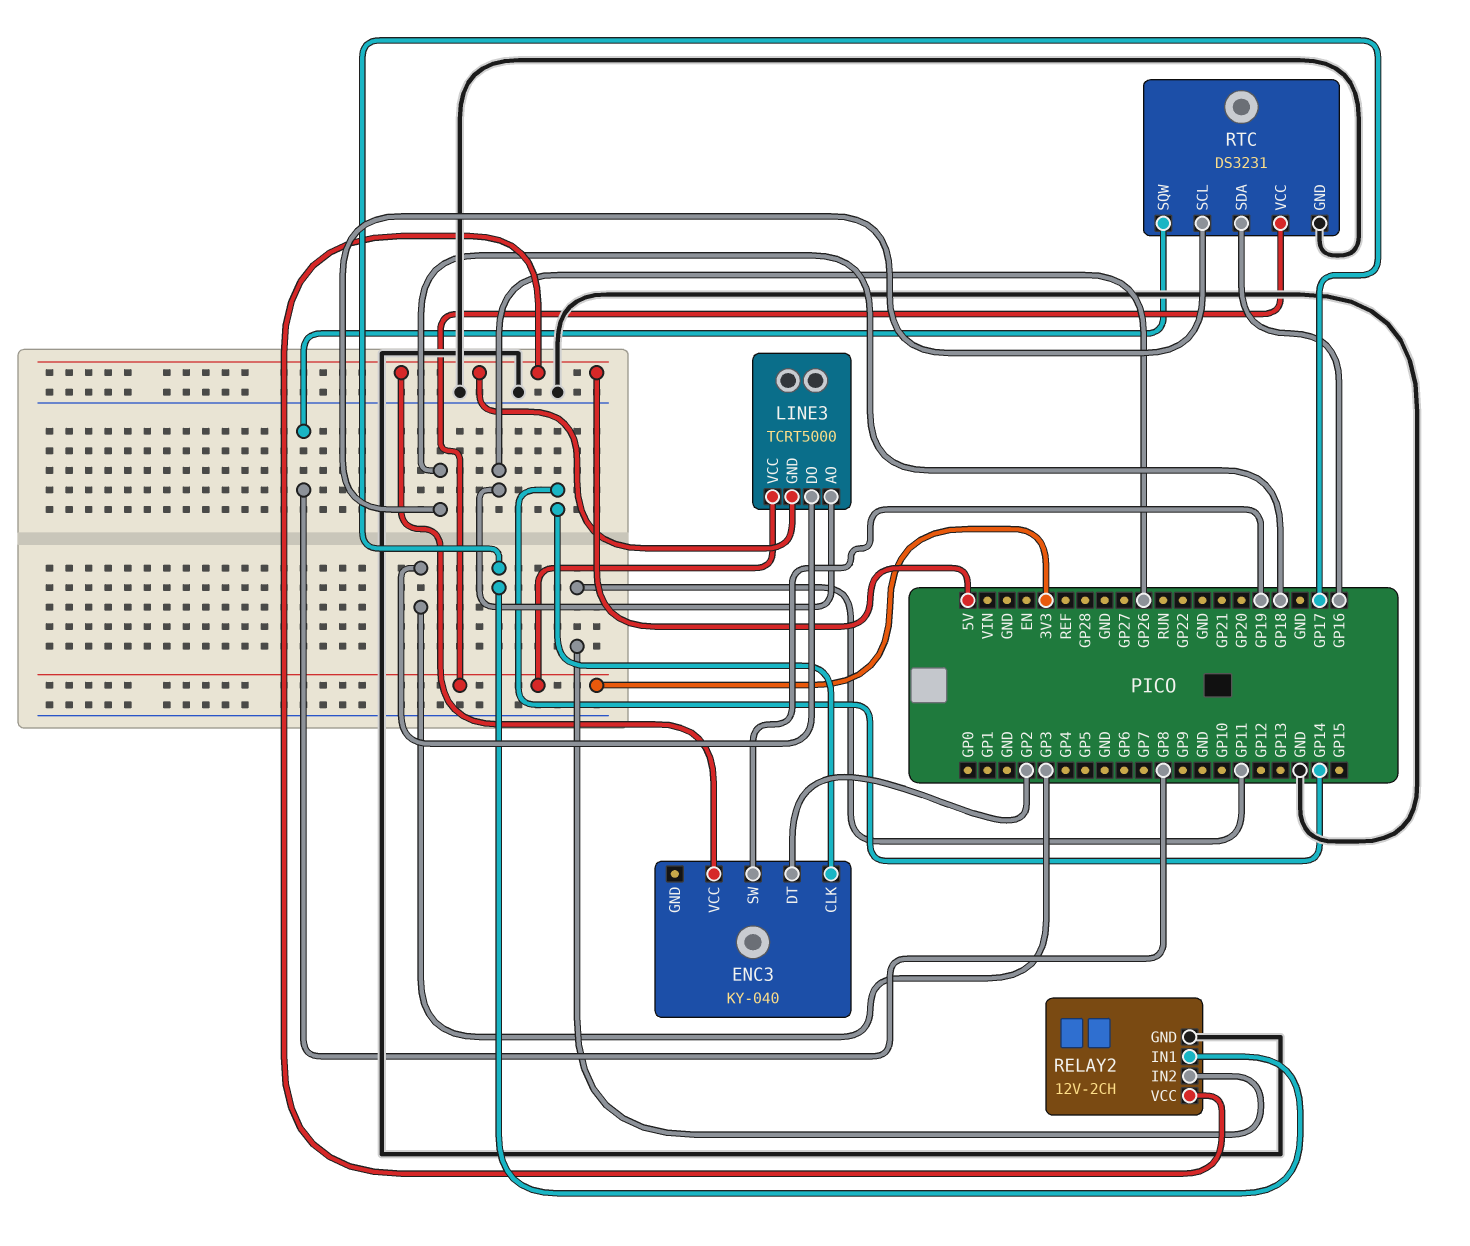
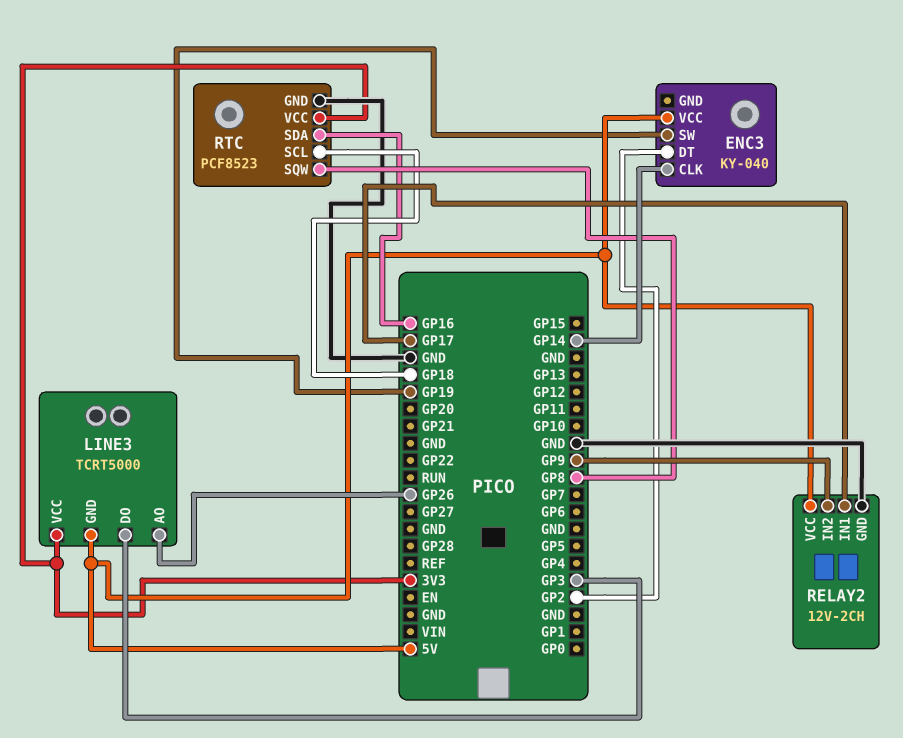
RELAY2 pin IN2: GP11 -> GP9
RTC: DS3231 -> PCF8523

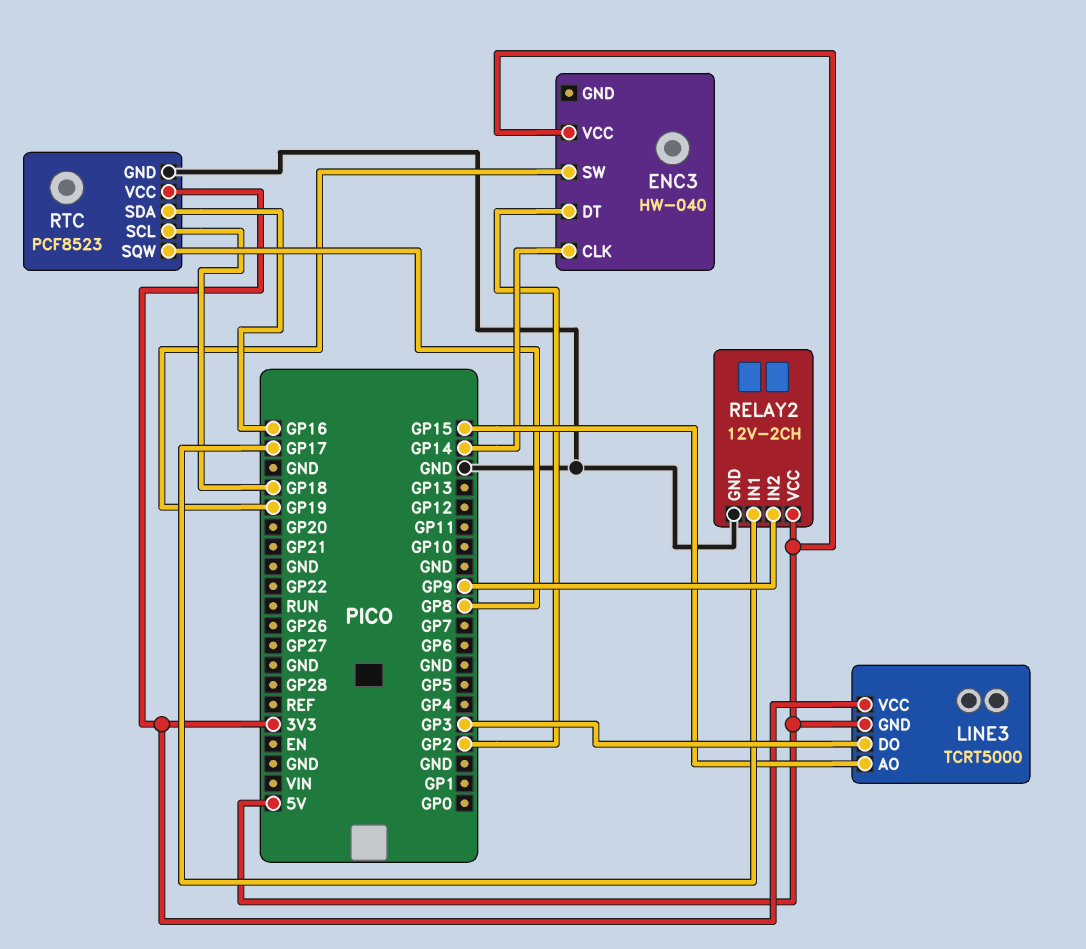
ENC3: KY-040 -> HW-040
LINE3 pin AO: GP26 -> GP15

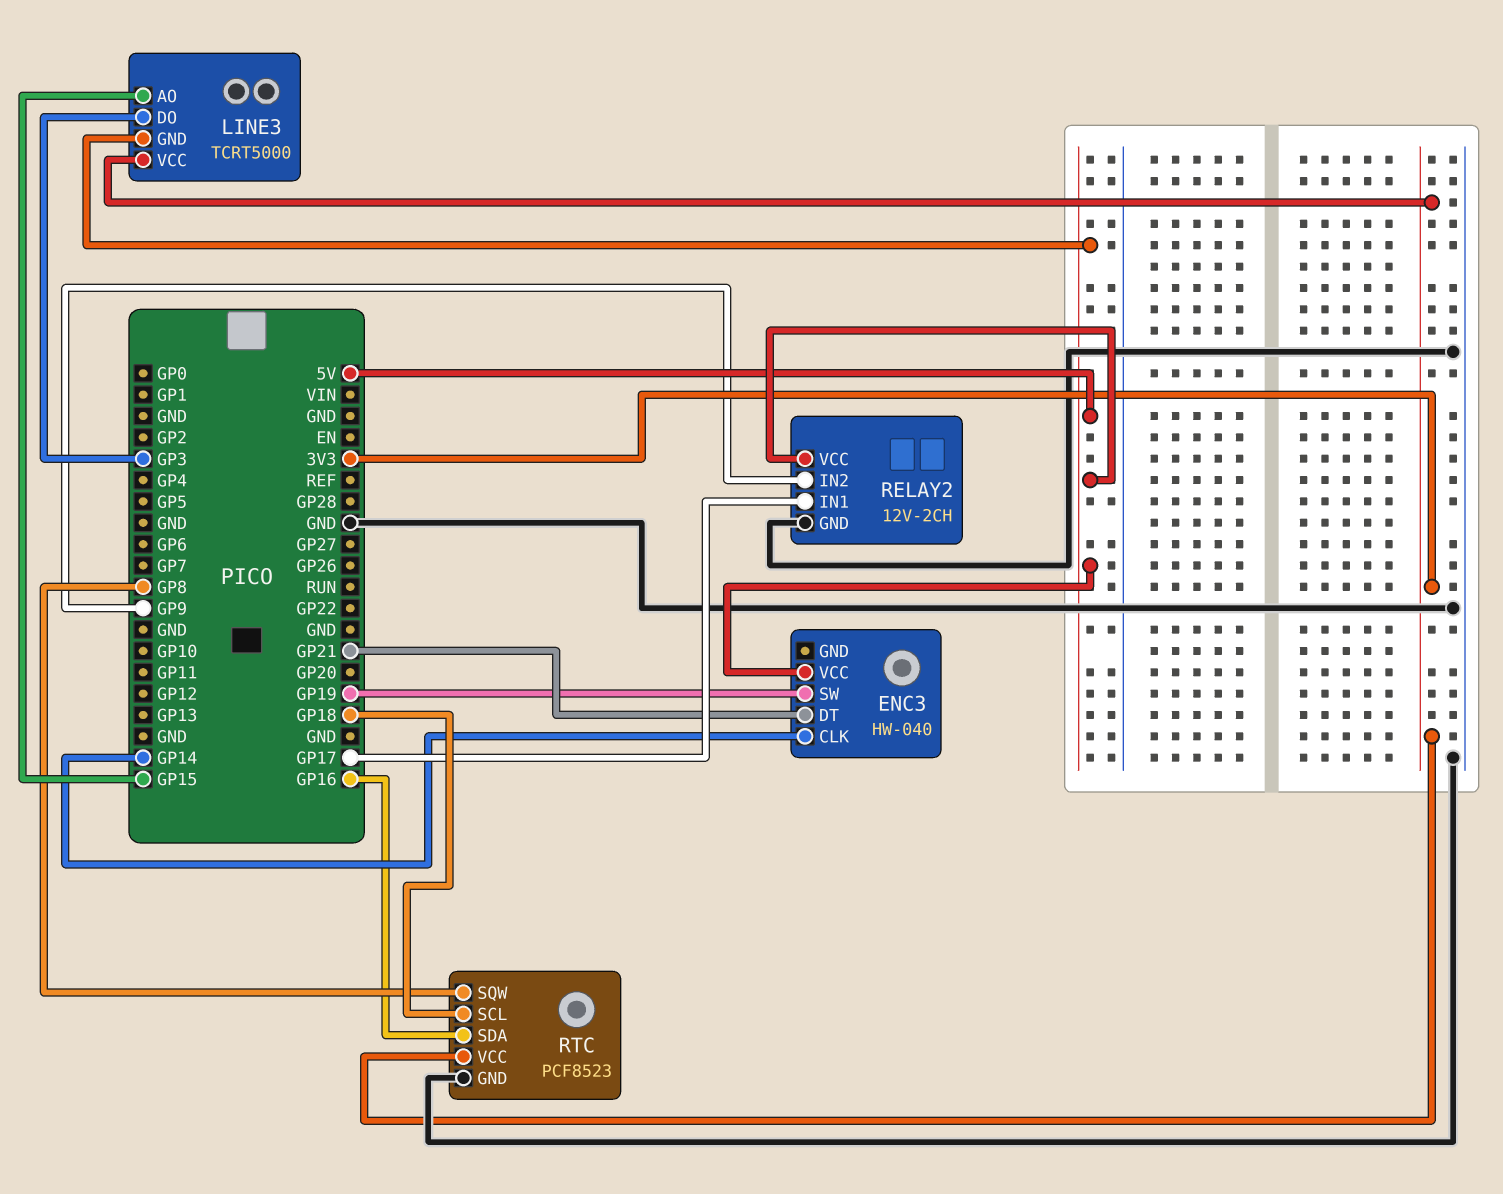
ENC3 pin DT: GP2 -> GP21

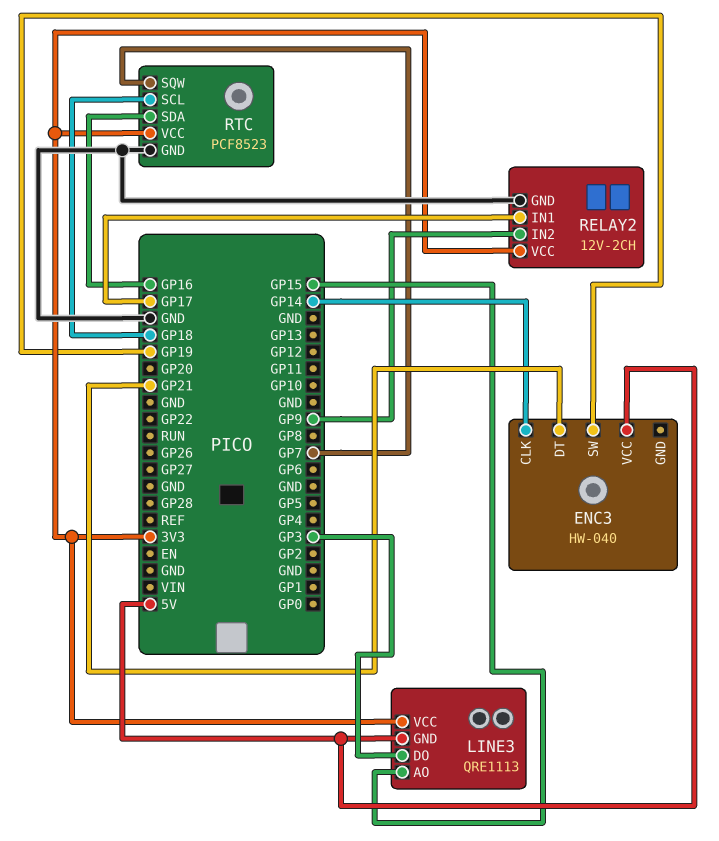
LINE3: TCRT5000 -> QRE1113
RELAY2 pin VCC: 5V -> 3V3
RTC pin SQW: GP8 -> GP7

